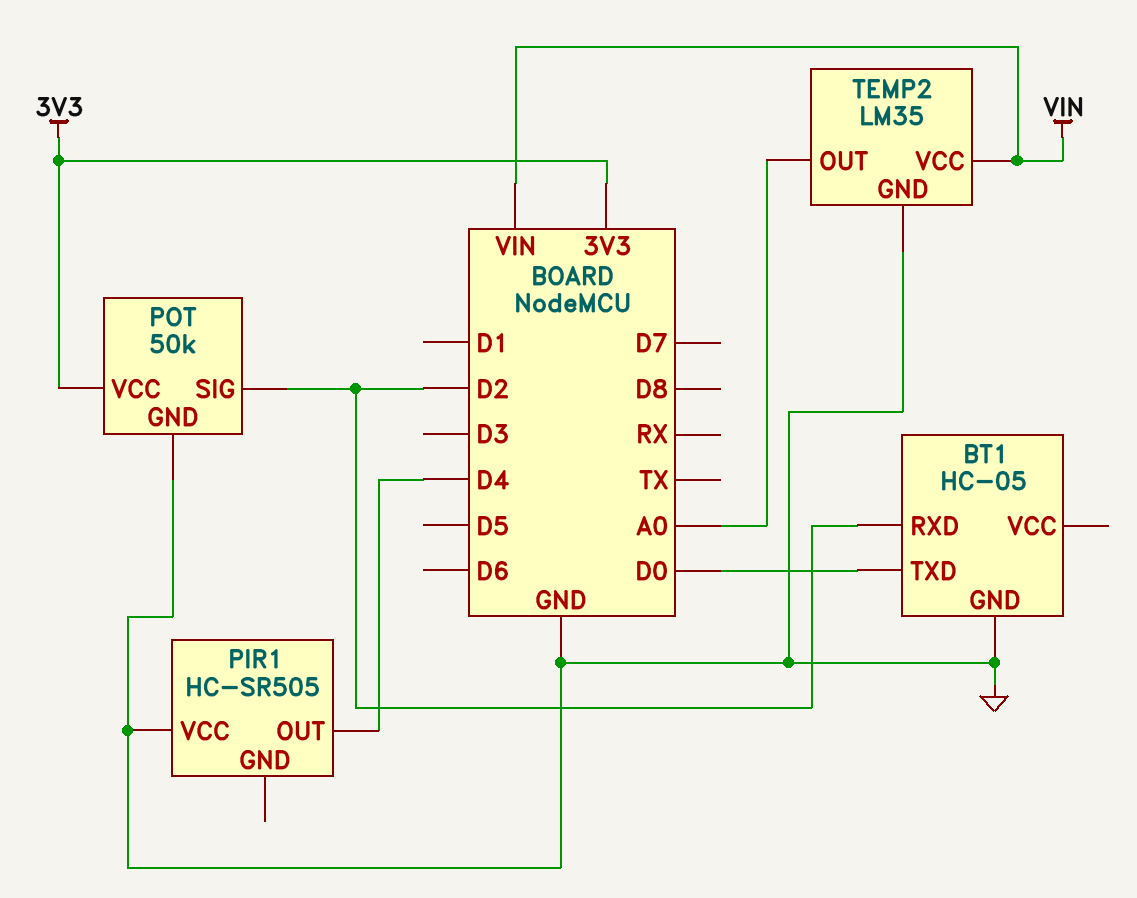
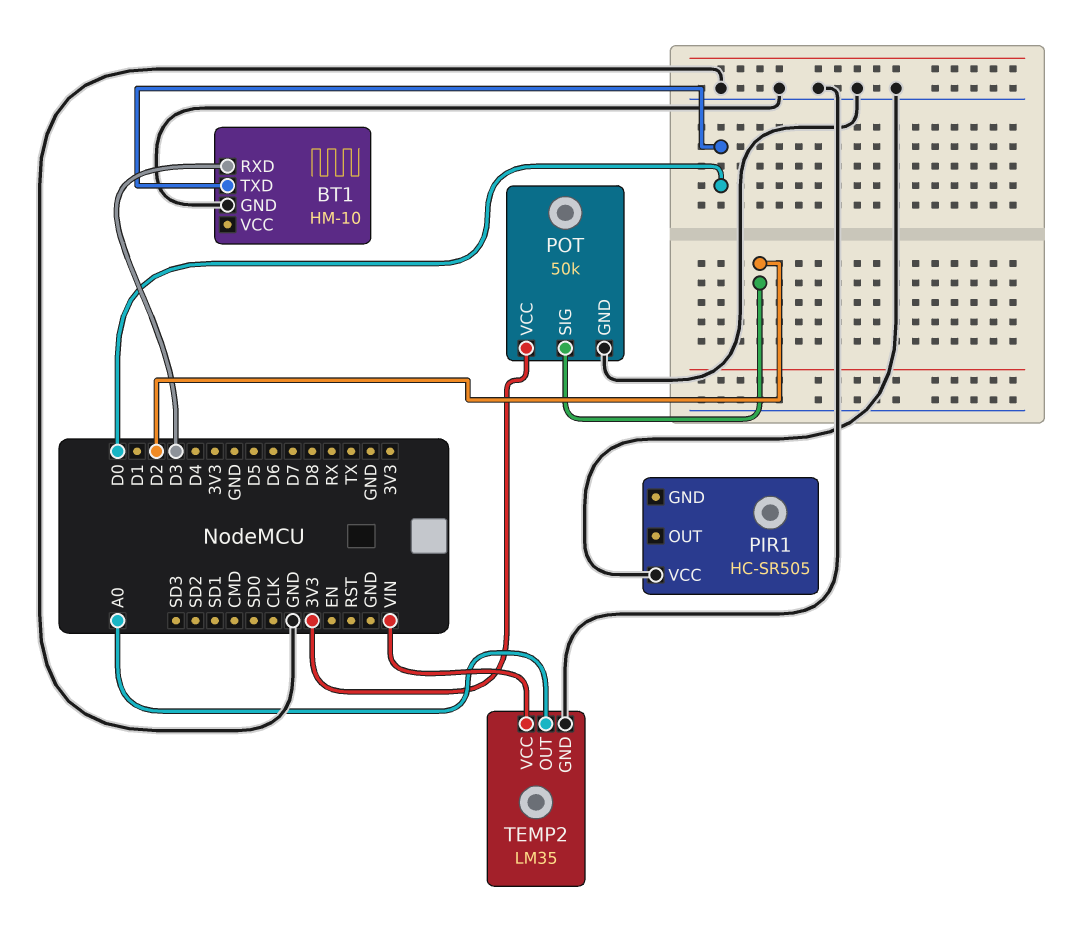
BT1: HC-05 -> HM-10
BT1 pin RXD: D2 -> D3
PIR1 pin OUT: D4 -> none

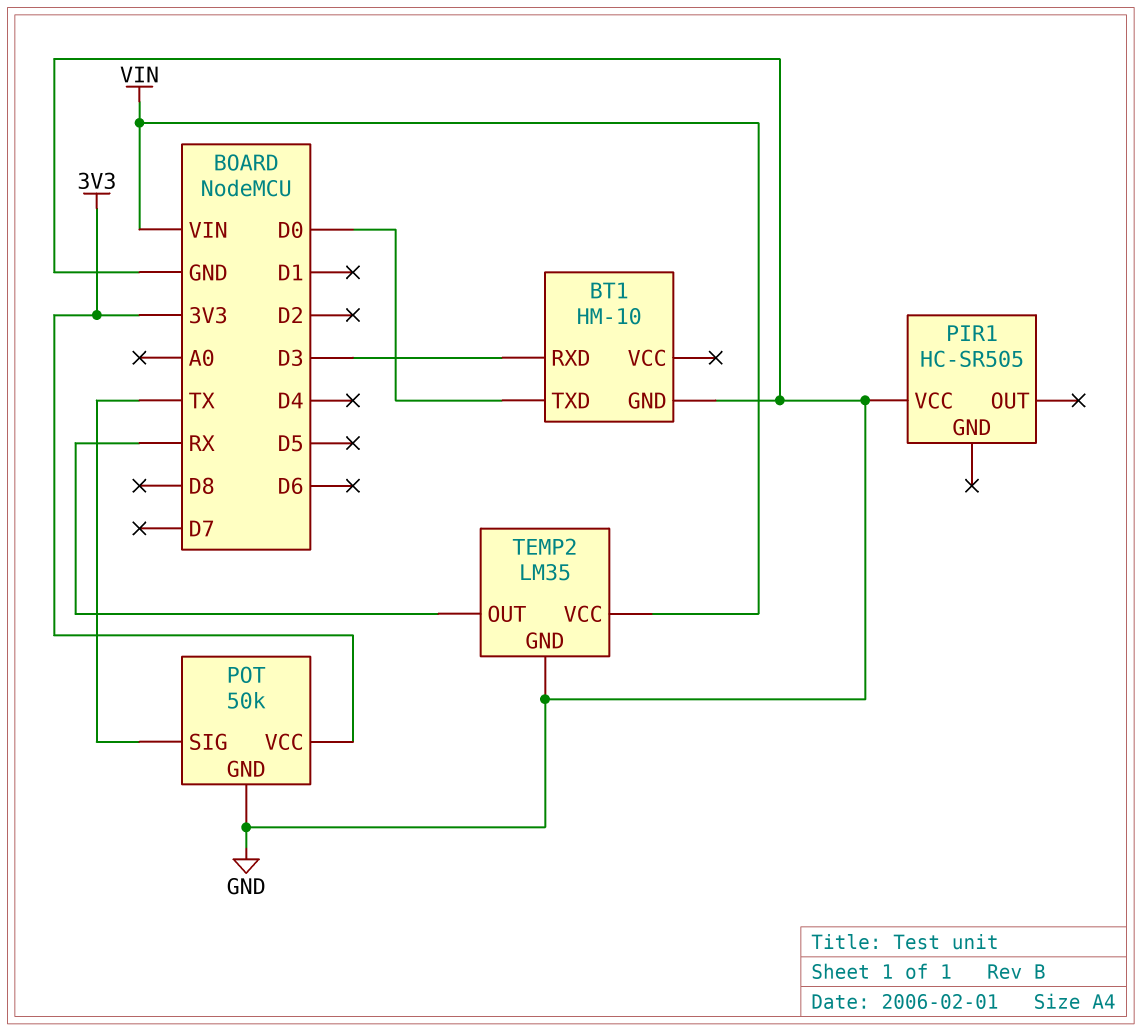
POT pin SIG: D2 -> TX
TEMP2 pin OUT: A0 -> RX

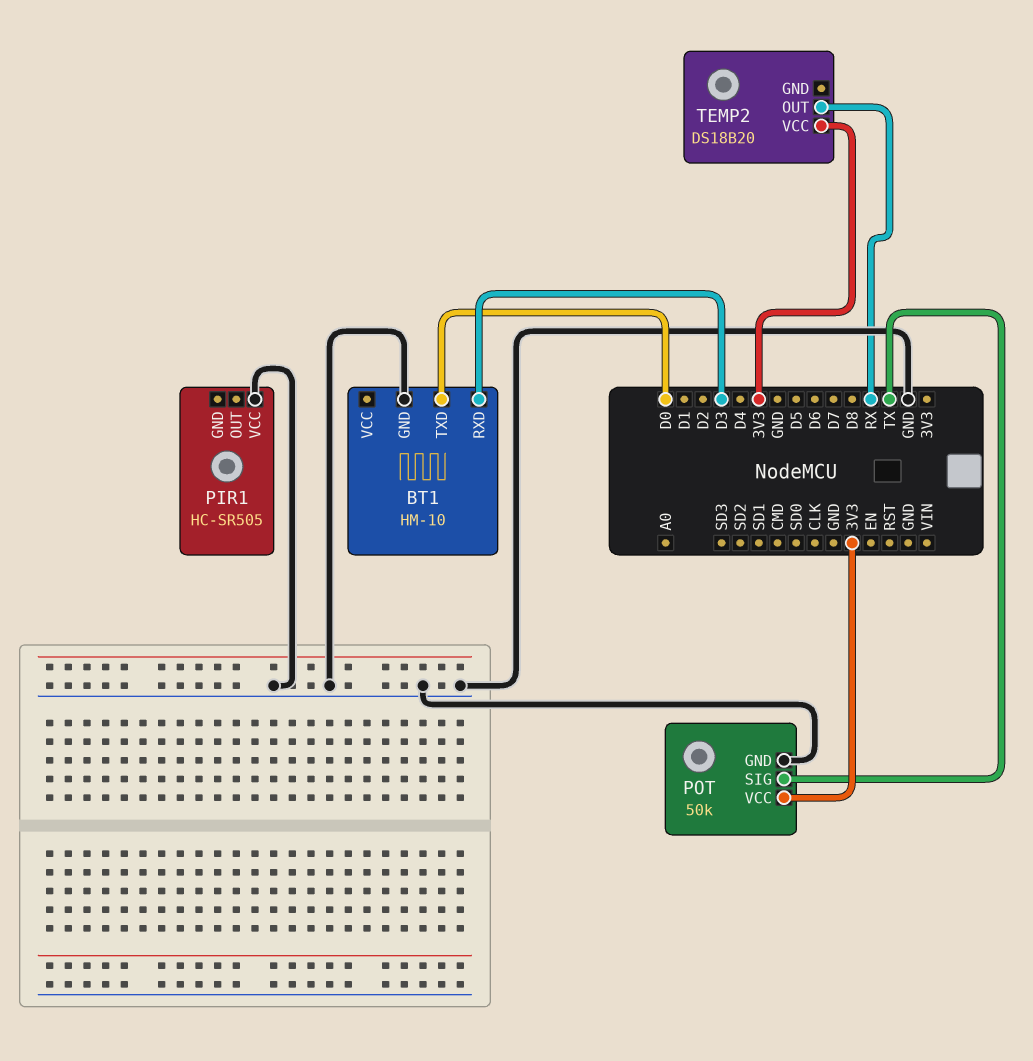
TEMP2: LM35 -> DS18B20
TEMP2 pin GND: GND -> none
TEMP2 pin VCC: VIN -> 3V3

